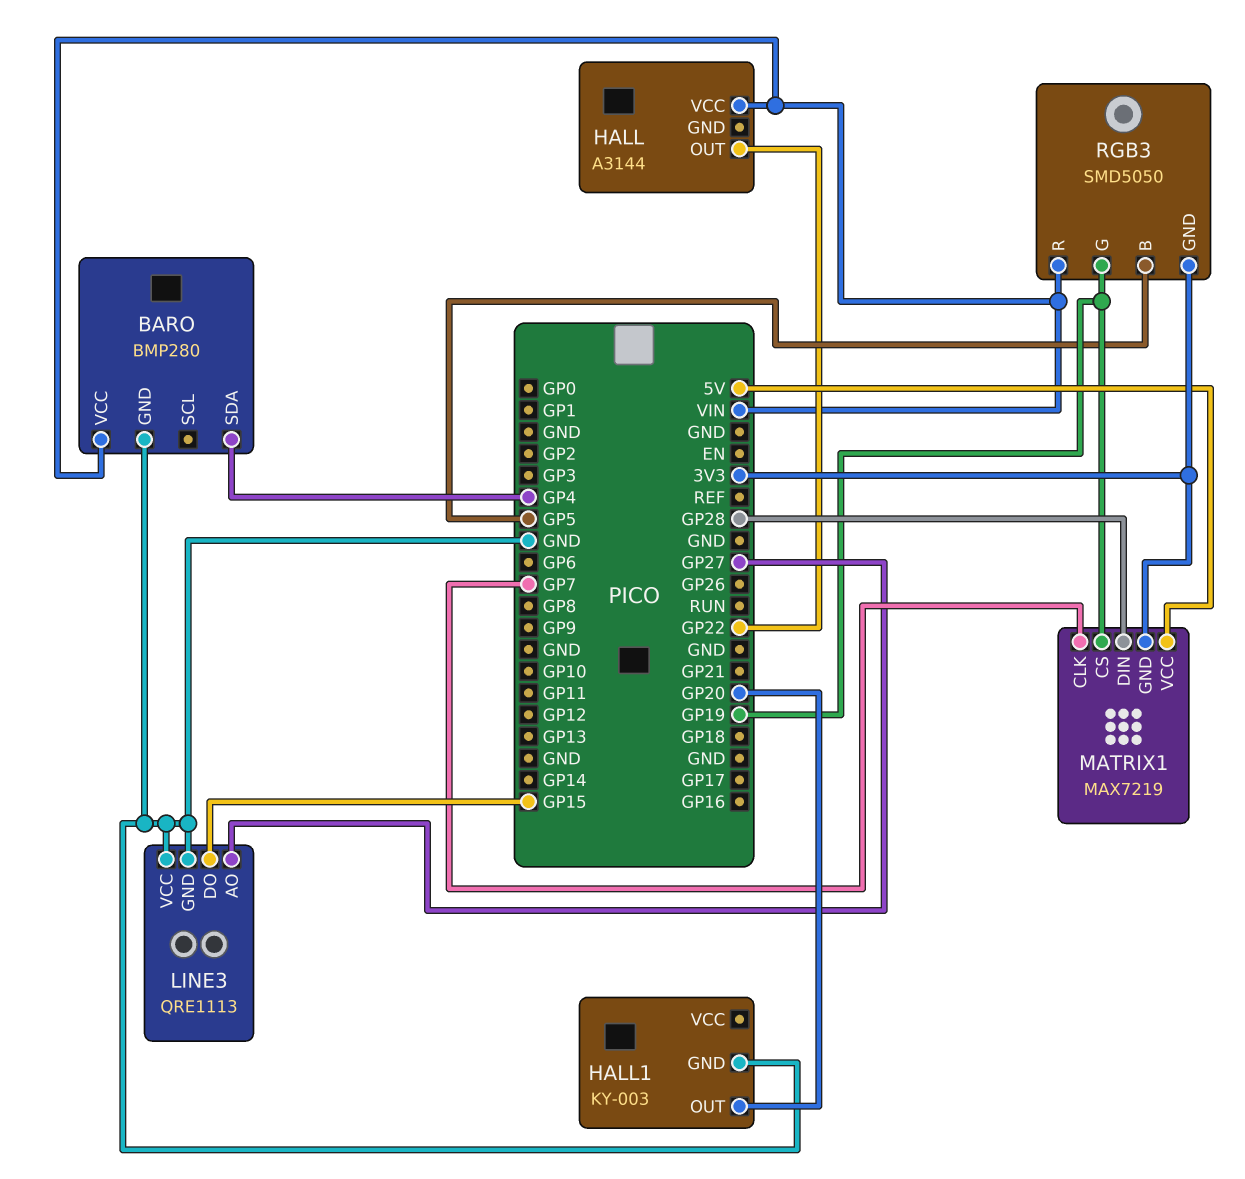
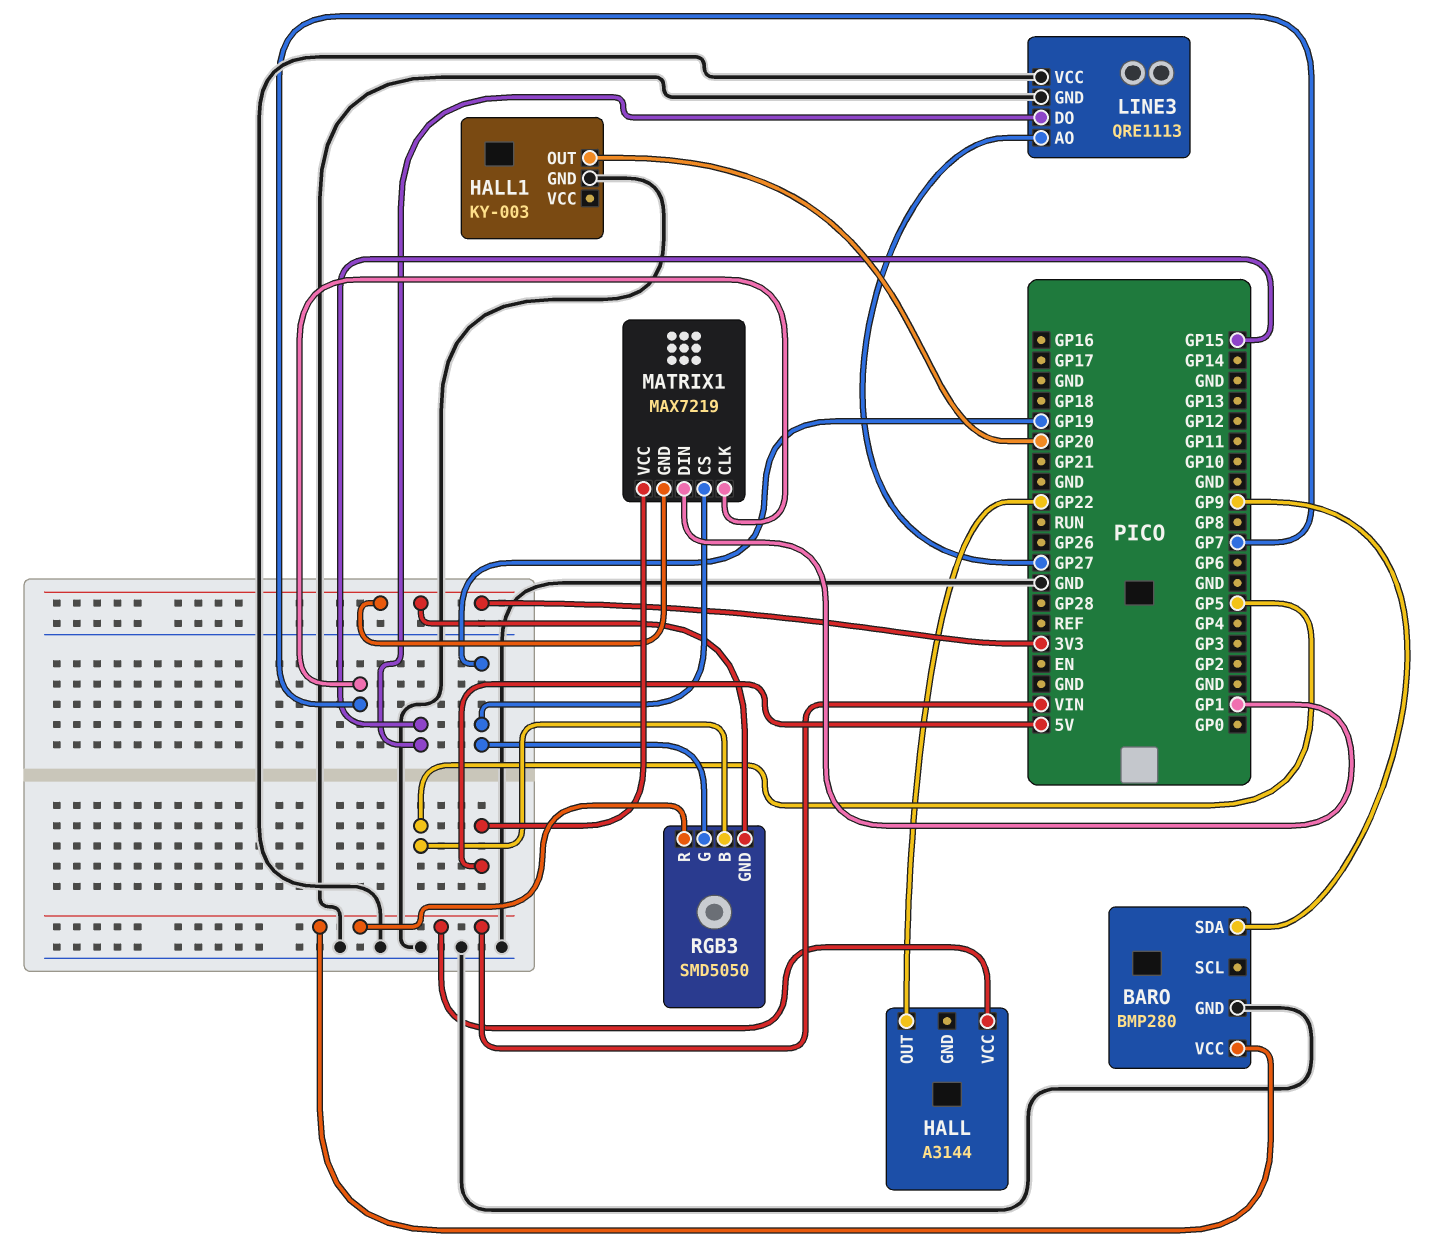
BARO pin SDA: GP4 -> GP9
MATRIX1 pin DIN: GP28 -> GP1

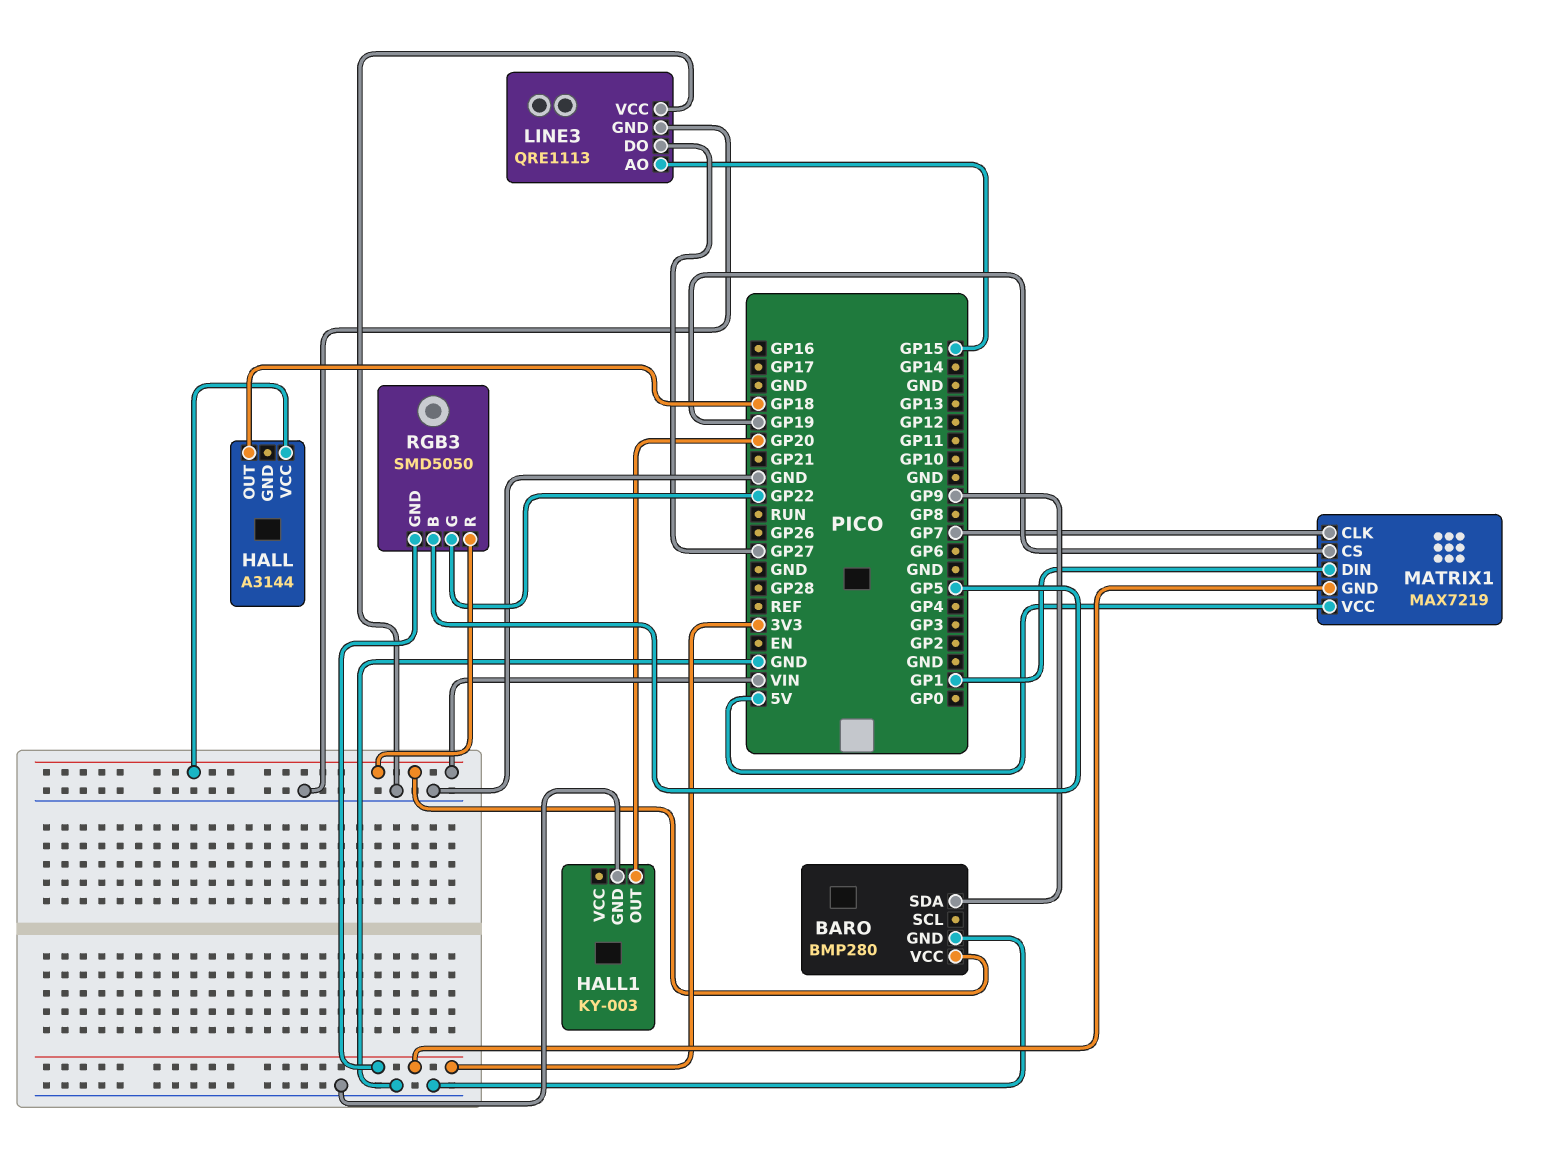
HALL pin OUT: GP22 -> GP18
LINE3 pin AO: GP27 -> GP15
LINE3 pin DO: GP15 -> GP27
RGB3 pin G: GP19 -> GP22

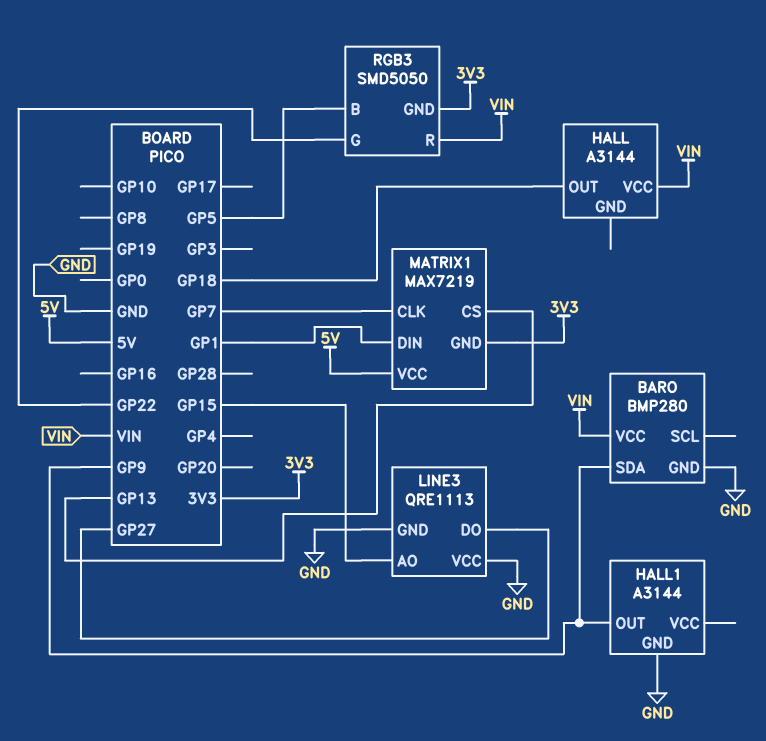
HALL1: KY-003 -> A3144
HALL1 pin OUT: GP20 -> GP9
MATRIX1 pin CS: GP19 -> GP13

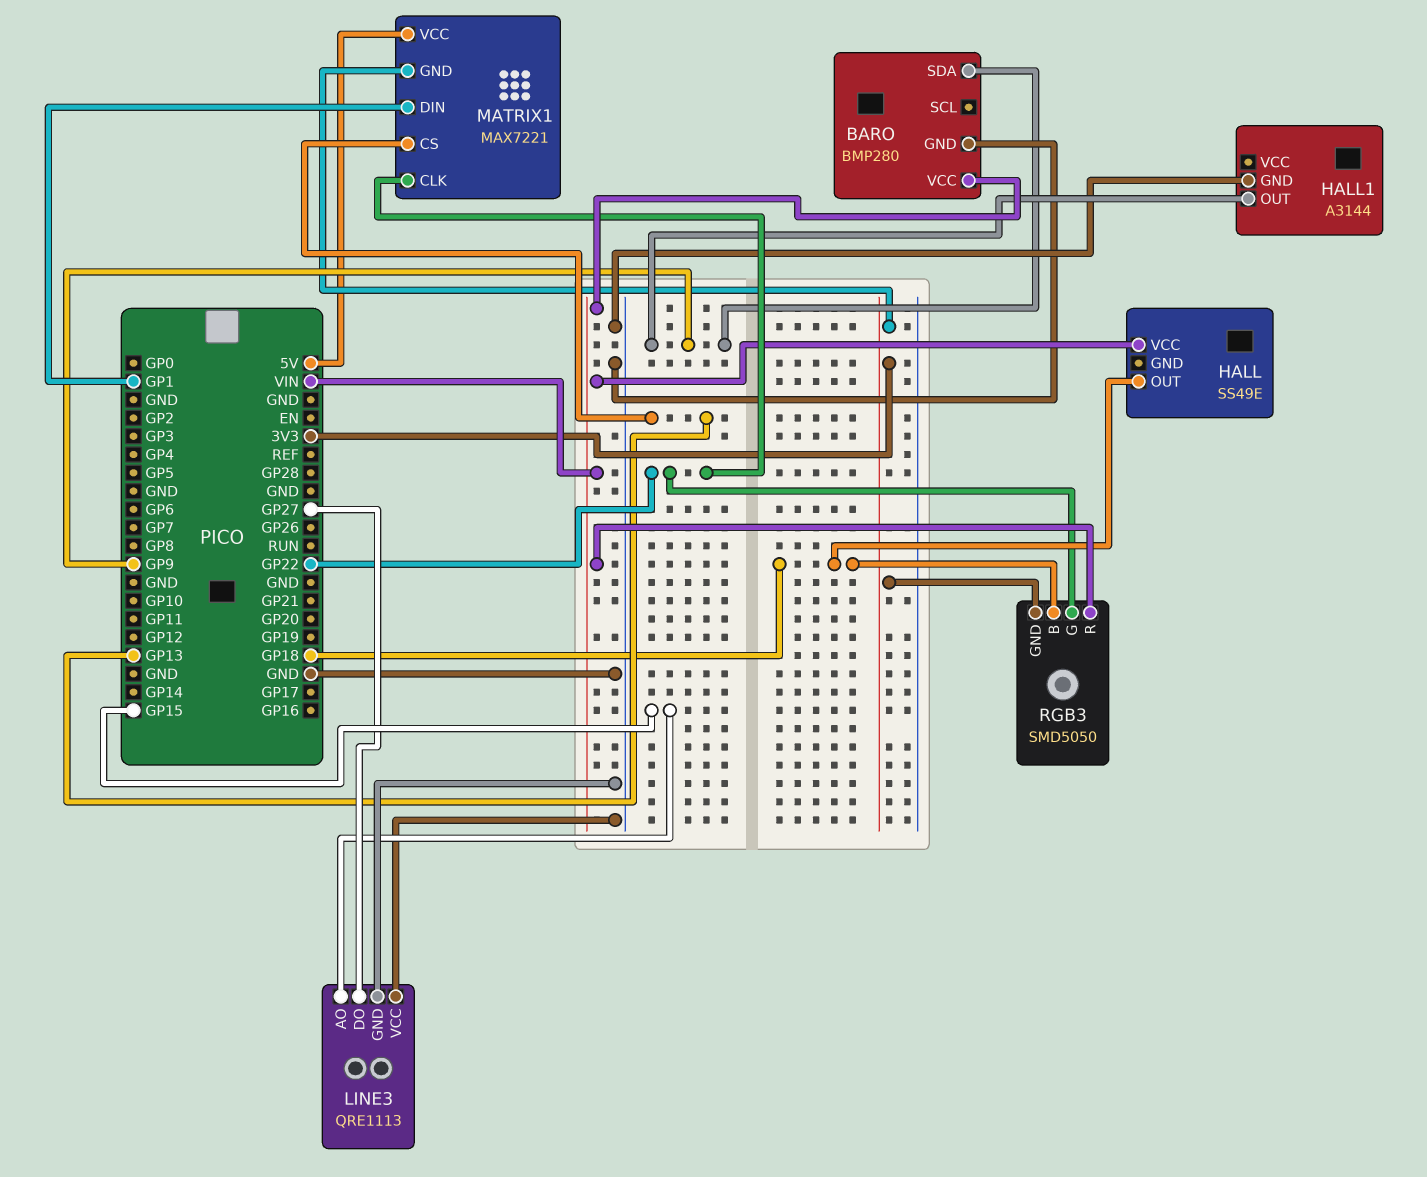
HALL: A3144 -> SS49E
MATRIX1: MAX7219 -> MAX7221
MATRIX1 pin CLK: GP7 -> GP22
RGB3 pin B: GP5 -> GP18

